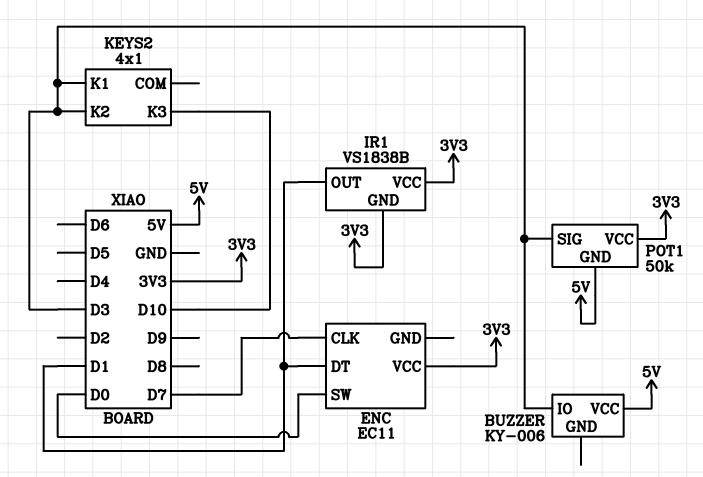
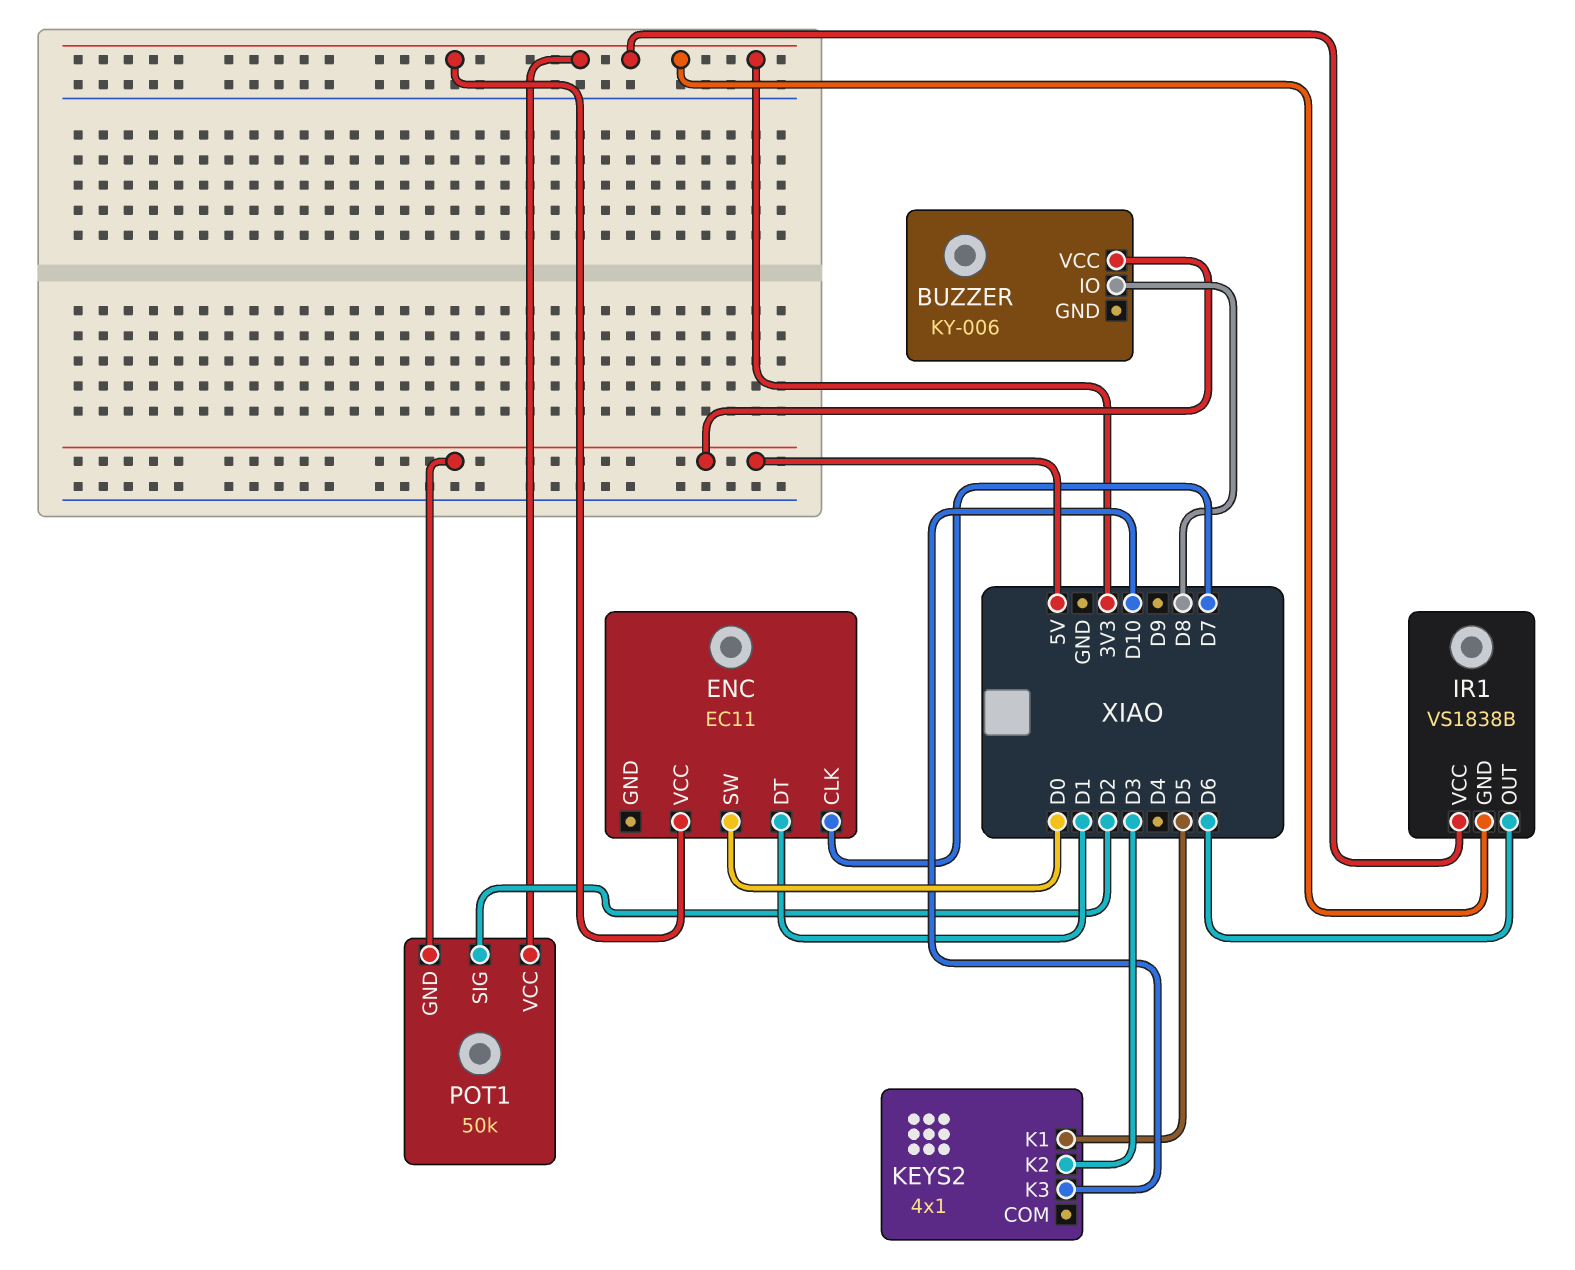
BUZZER pin IO: D3 -> D8
IR1 pin OUT: D1 -> D6
KEYS2 pin K1: D3 -> D5
POT1 pin SIG: D3 -> D2

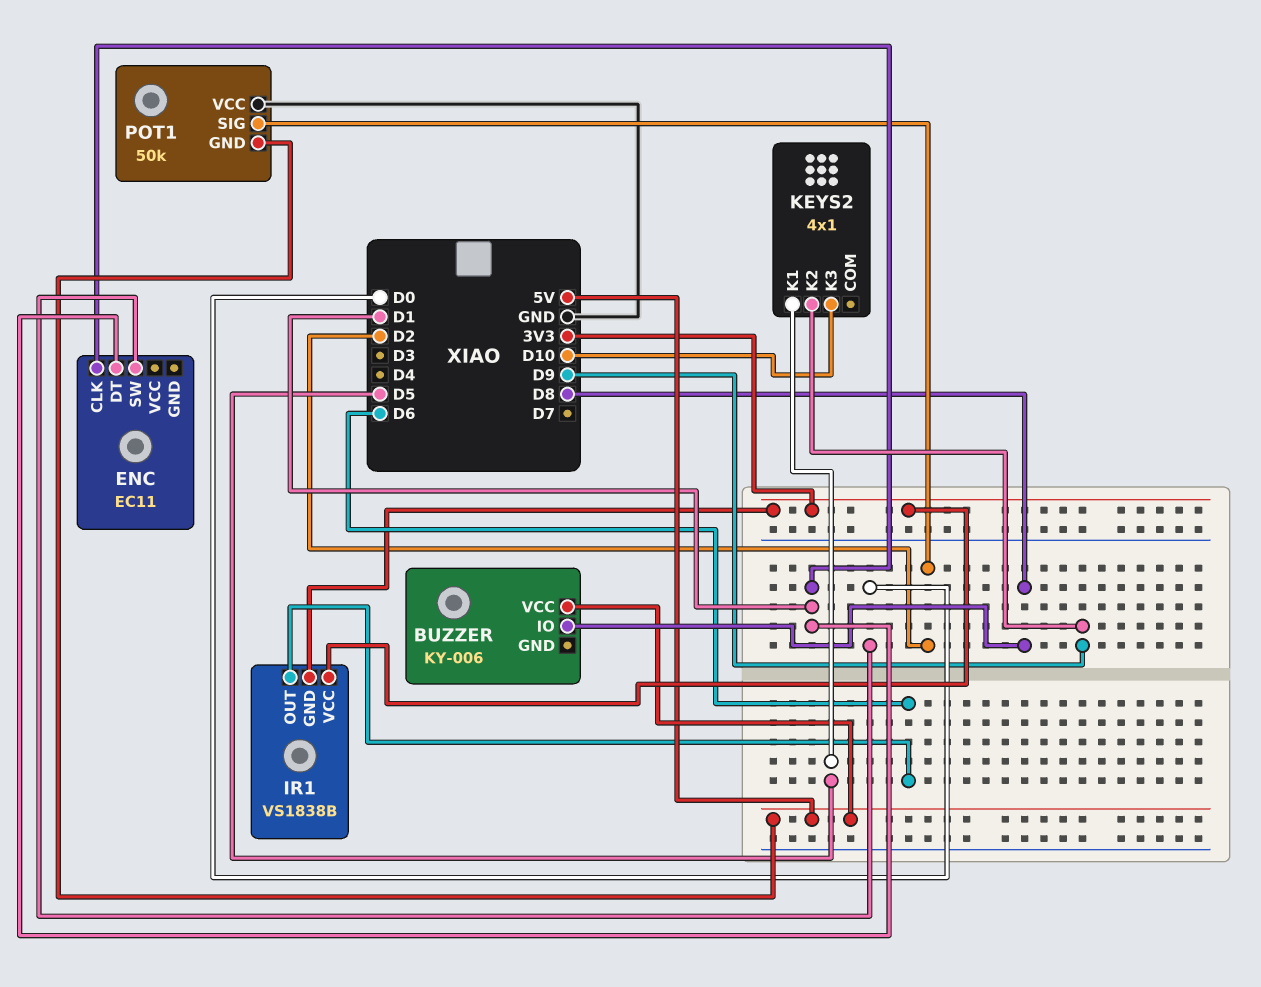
ENC pin CLK: D7 -> D1
ENC pin VCC: 3V3 -> none
KEYS2 pin K2: D3 -> D9
POT1 pin VCC: 3V3 -> GND

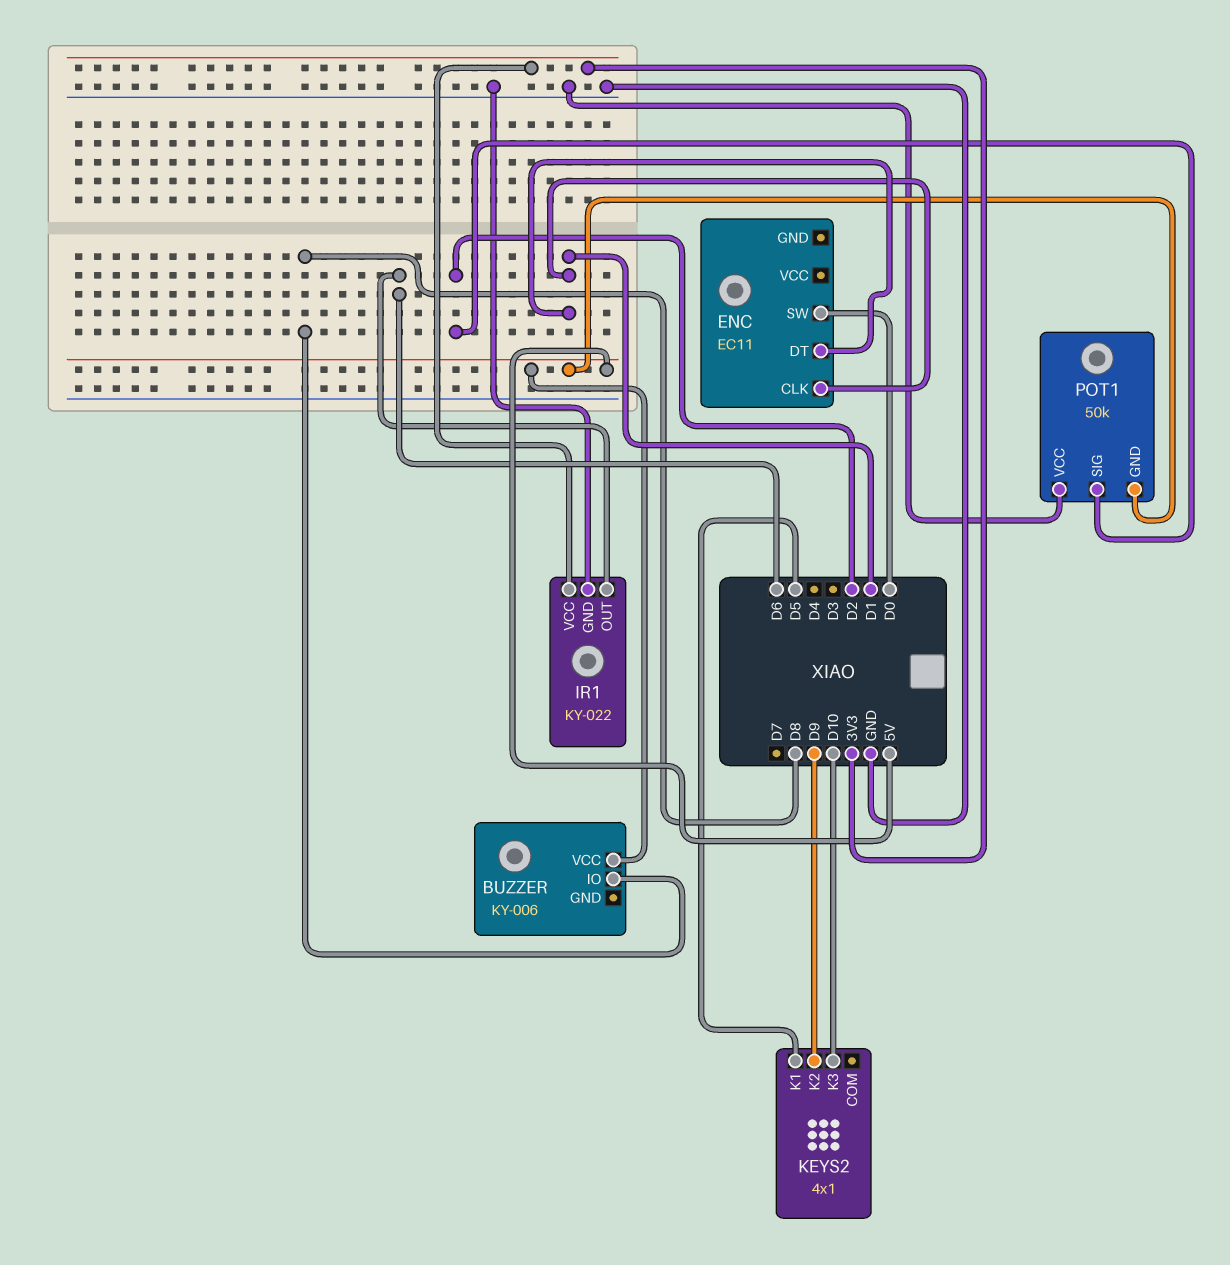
IR1: VS1838B -> KY-022
IR1 pin GND: 3V3 -> GND

